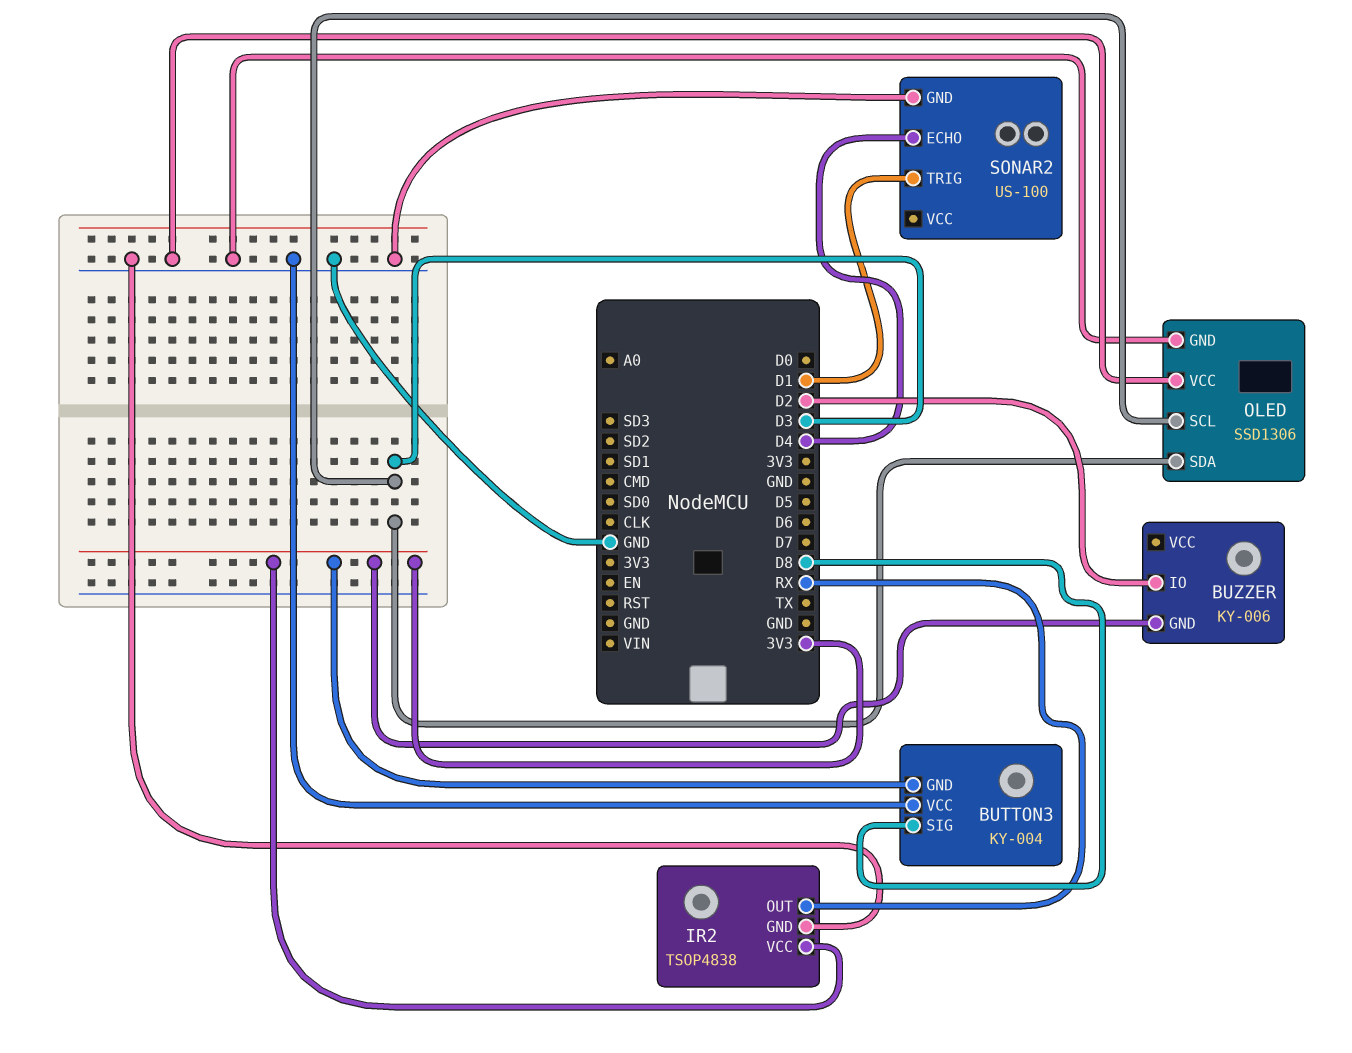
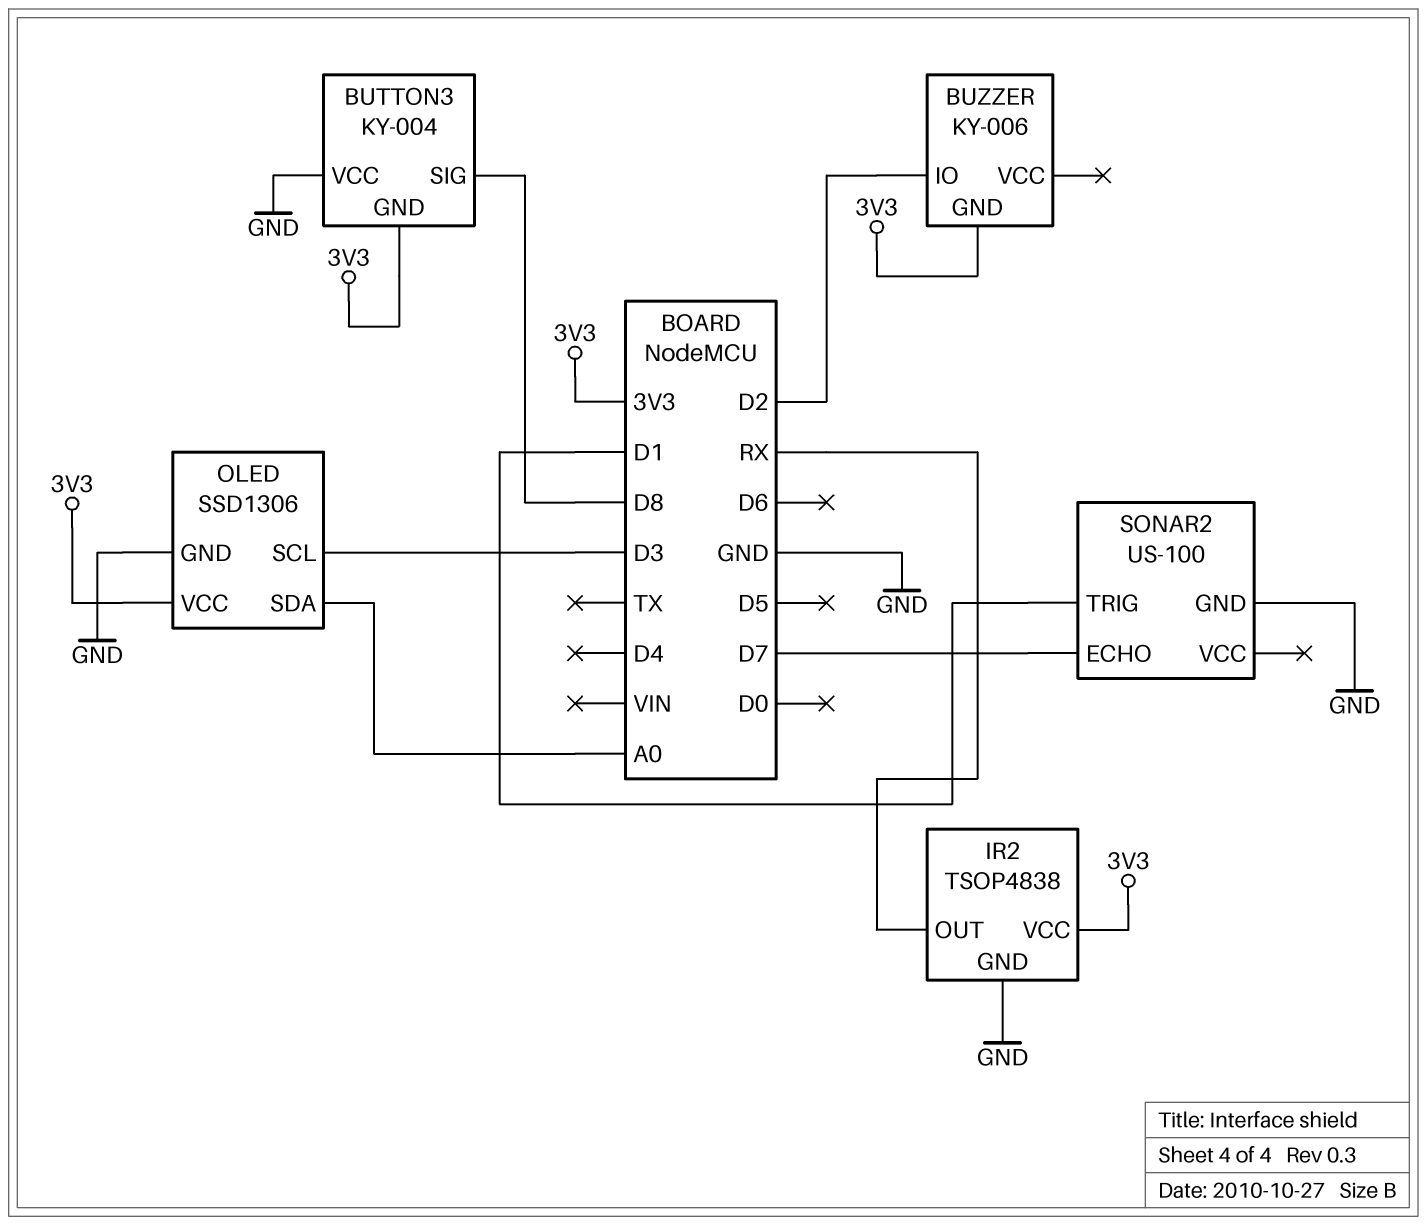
OLED pin SDA: D3 -> A0
OLED pin VCC: GND -> 3V3
SONAR2 pin ECHO: D4 -> D7

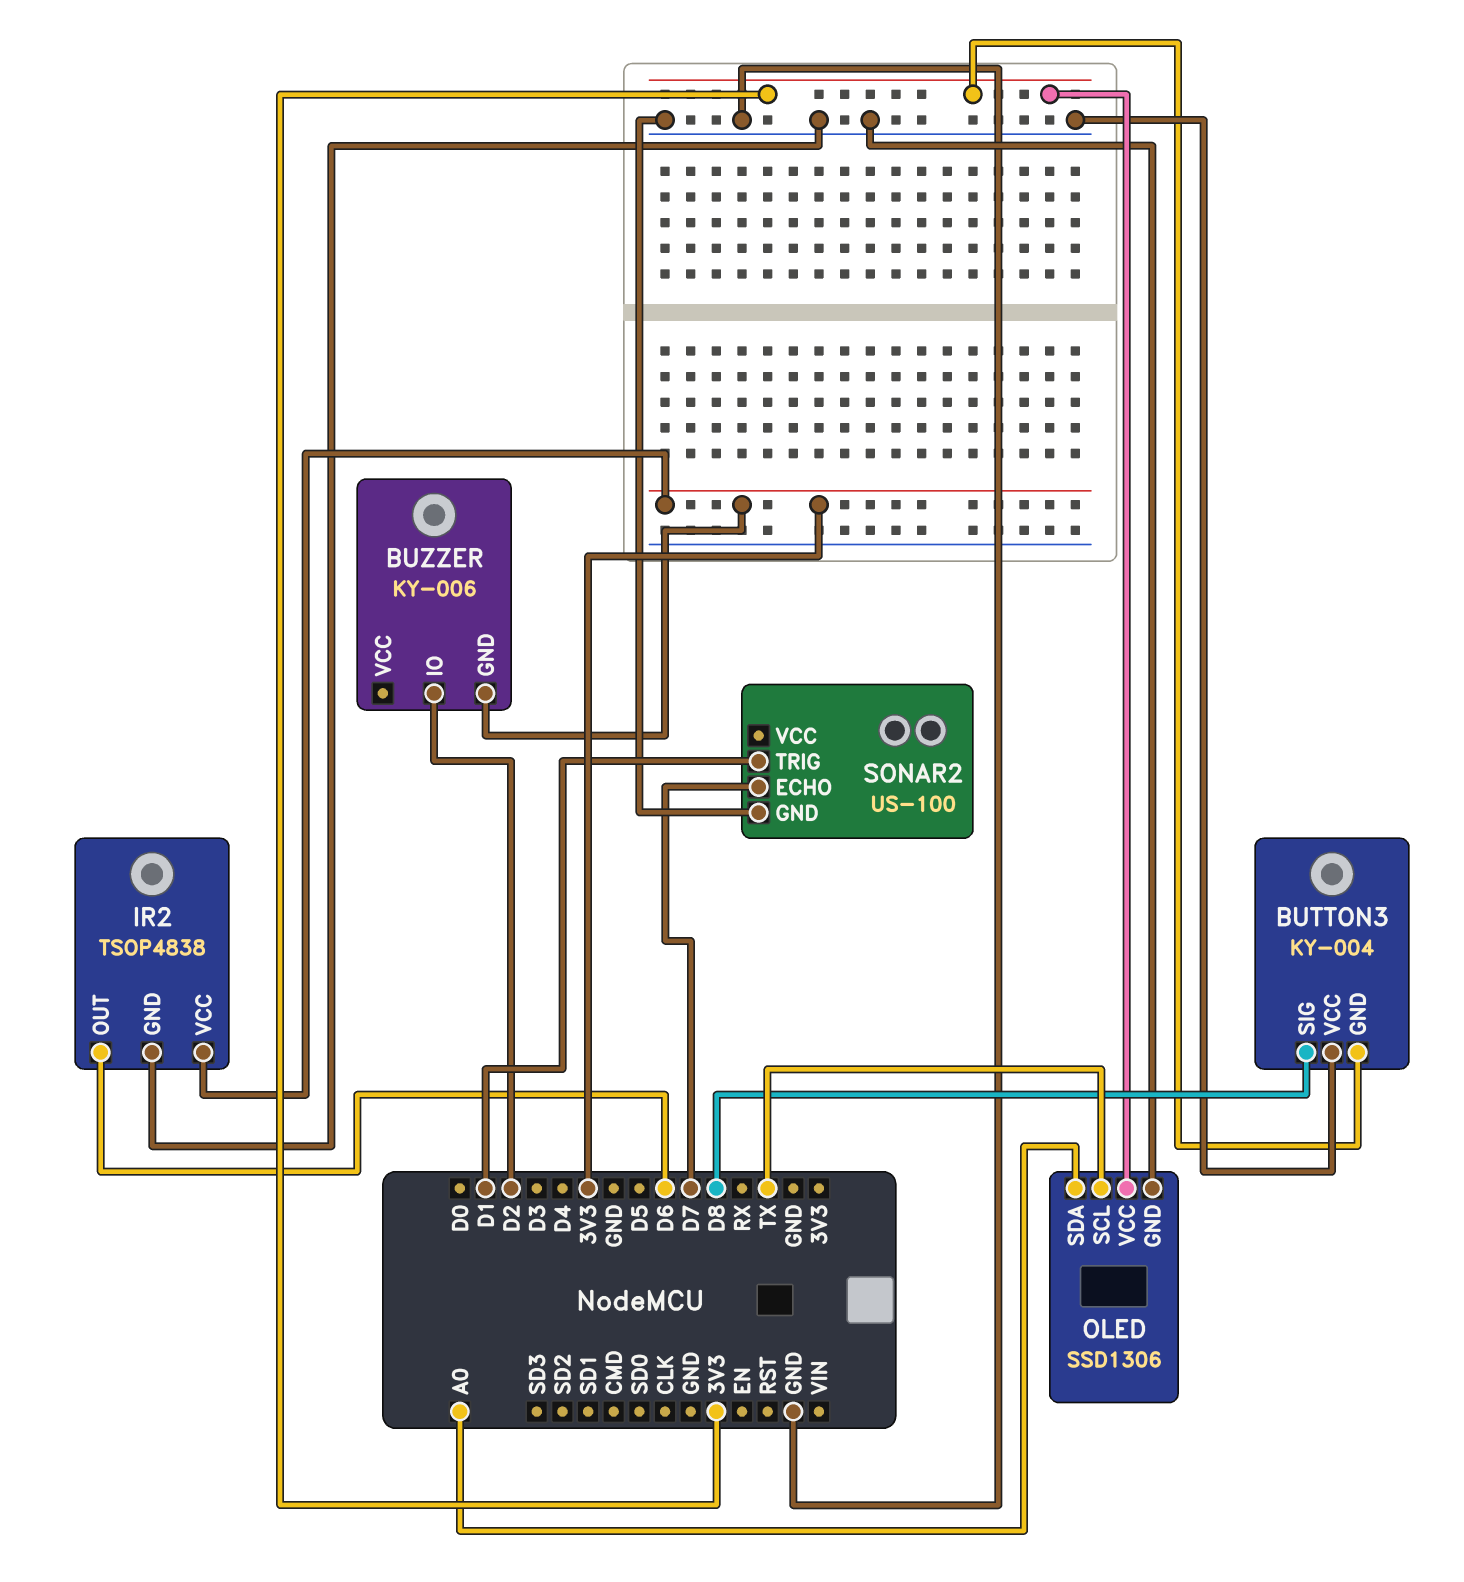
IR2 pin OUT: RX -> D6
OLED pin SCL: D3 -> TX

